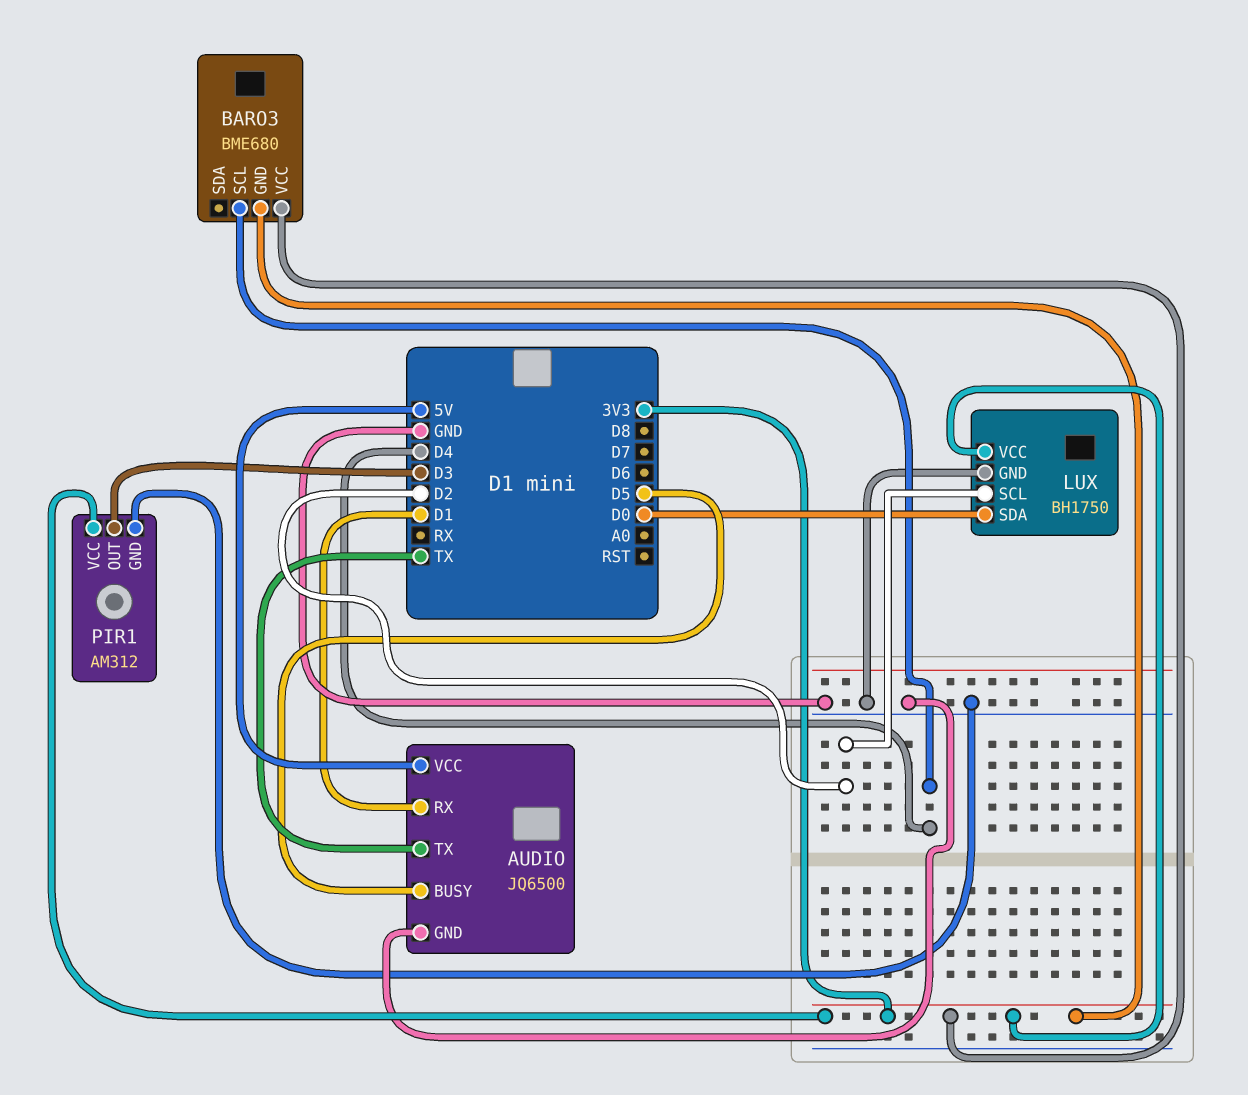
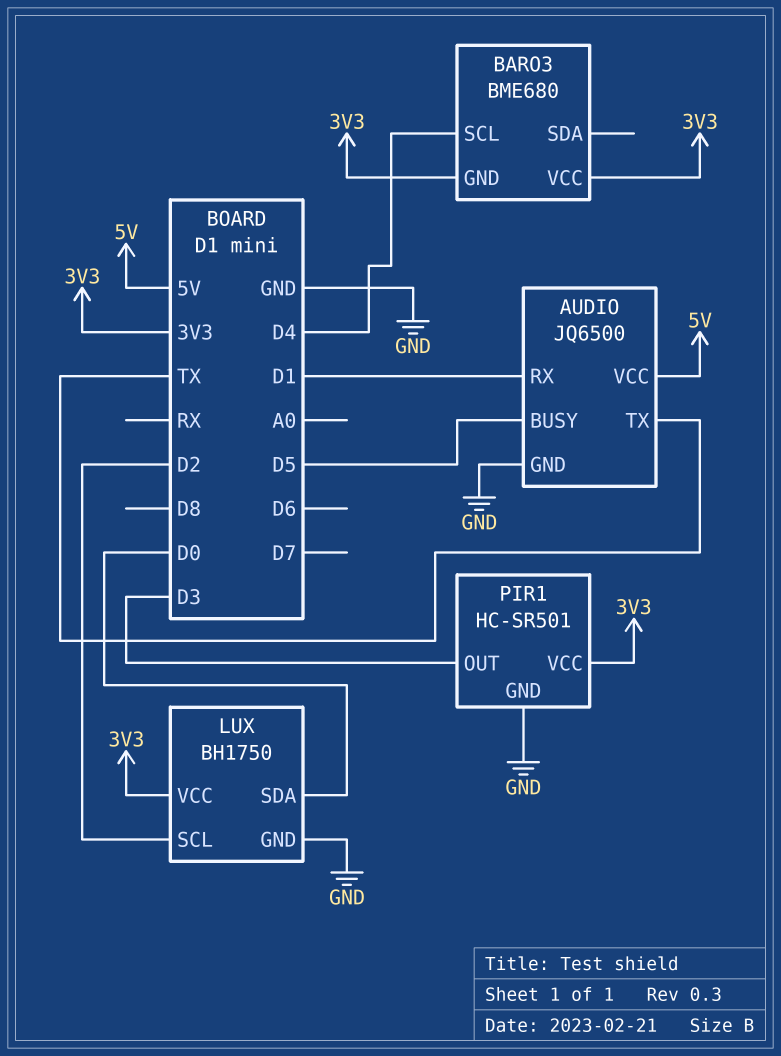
PIR1: AM312 -> HC-SR501

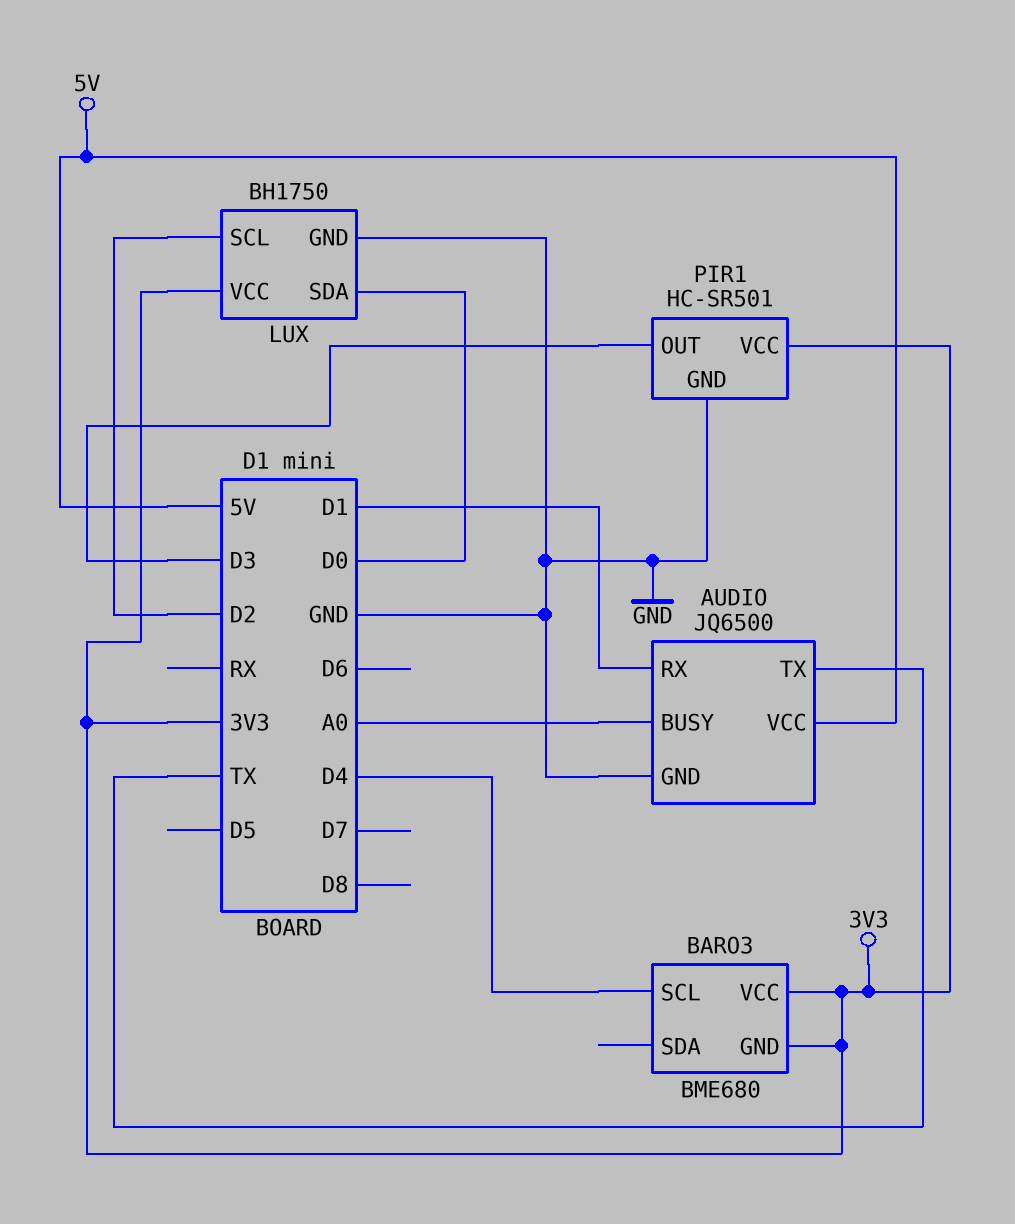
AUDIO pin BUSY: D5 -> A0

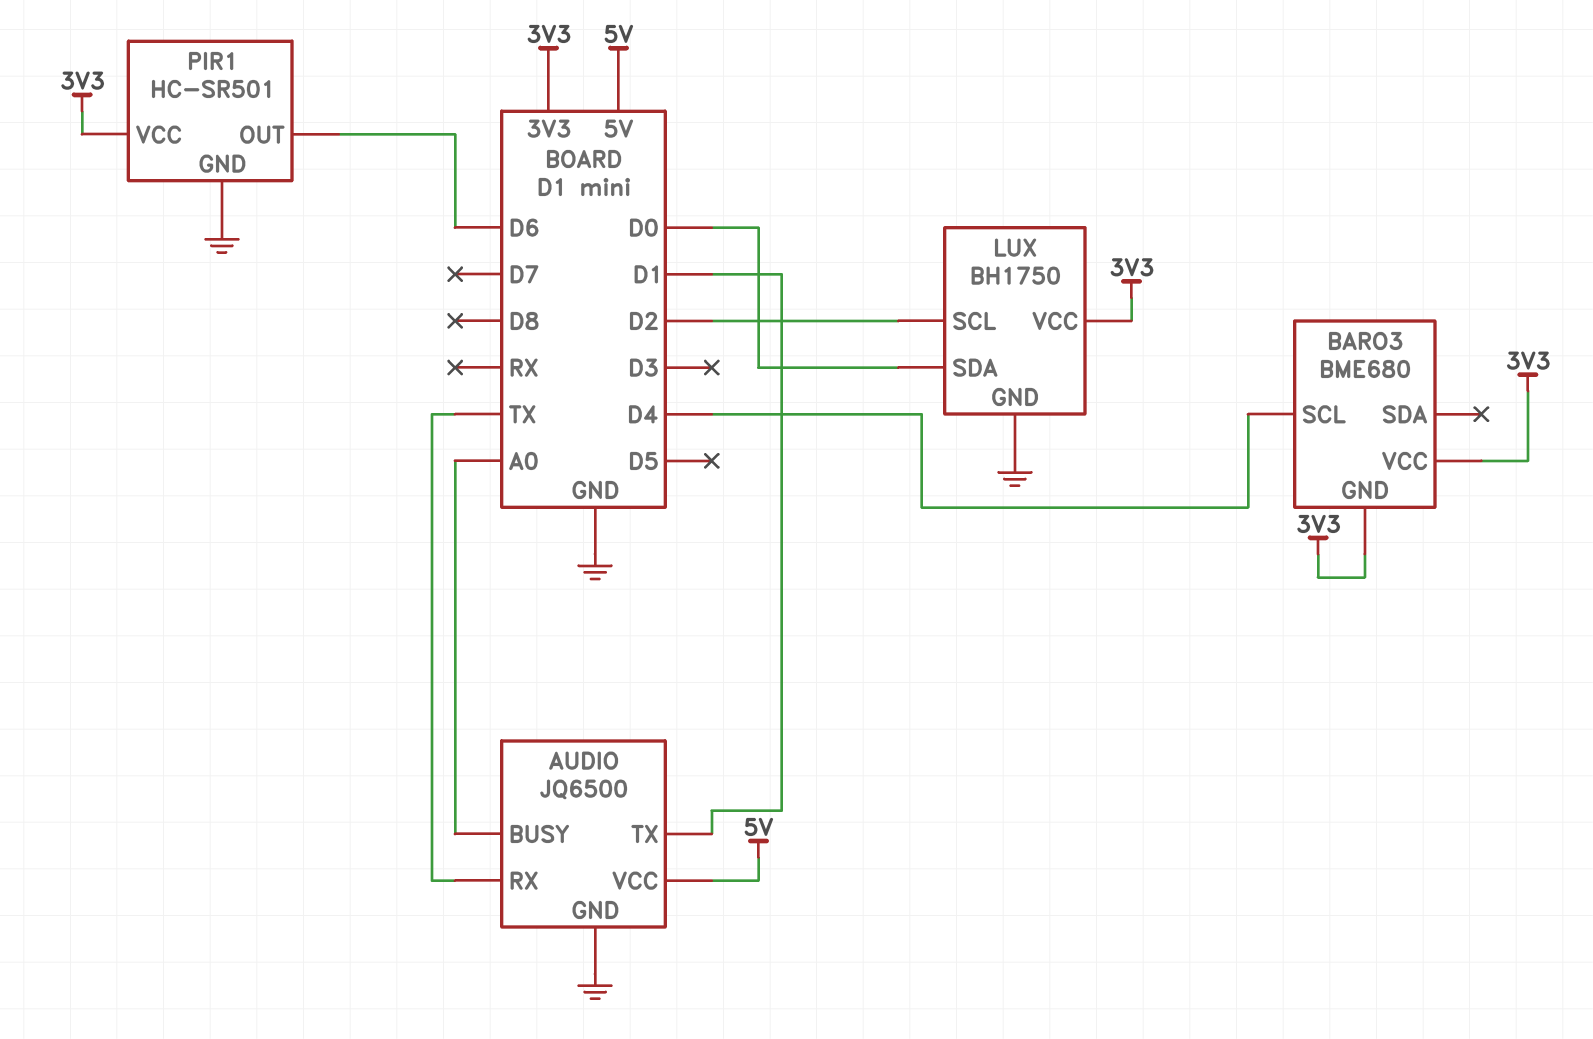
AUDIO pin RX: D1 -> TX
AUDIO pin TX: TX -> D1
PIR1 pin OUT: D3 -> D6

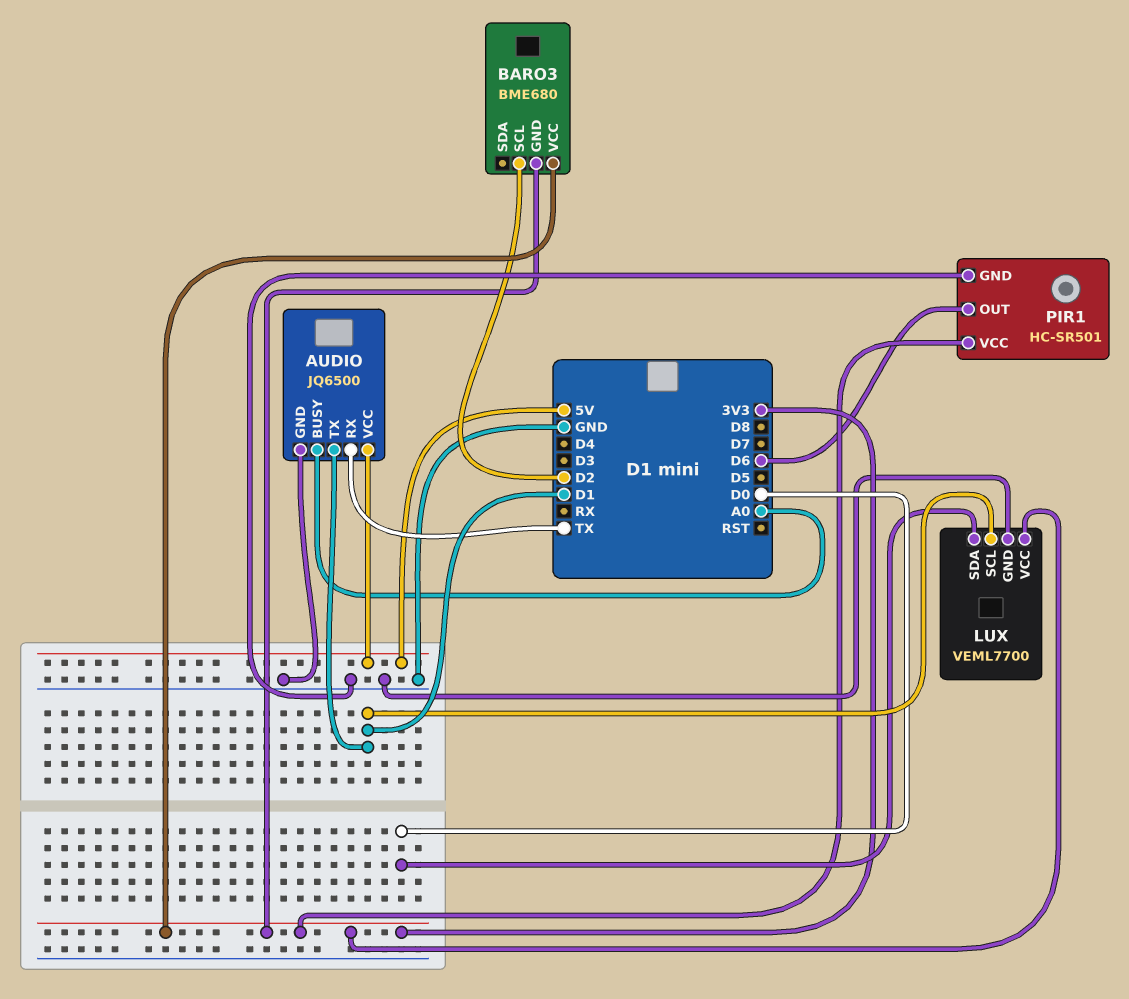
BARO3 pin SCL: D4 -> D2
LUX: BH1750 -> VEML7700
LUX pin SCL: D2 -> D1

